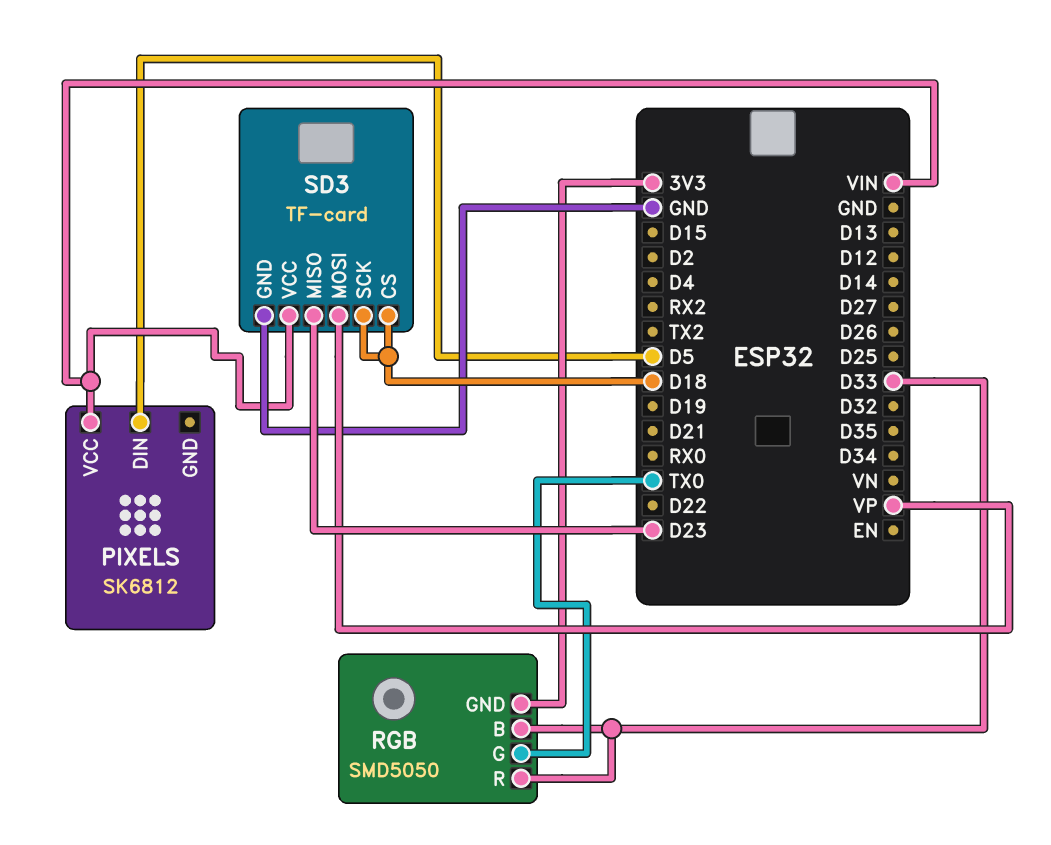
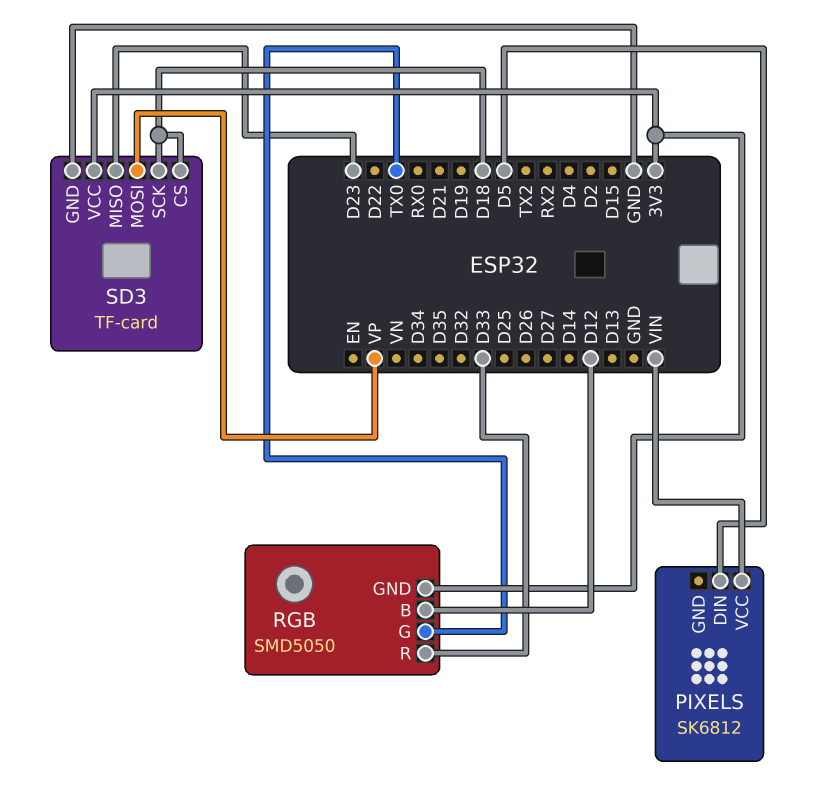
RGB pin B: D33 -> D12
SD3 pin VCC: VIN -> 3V3

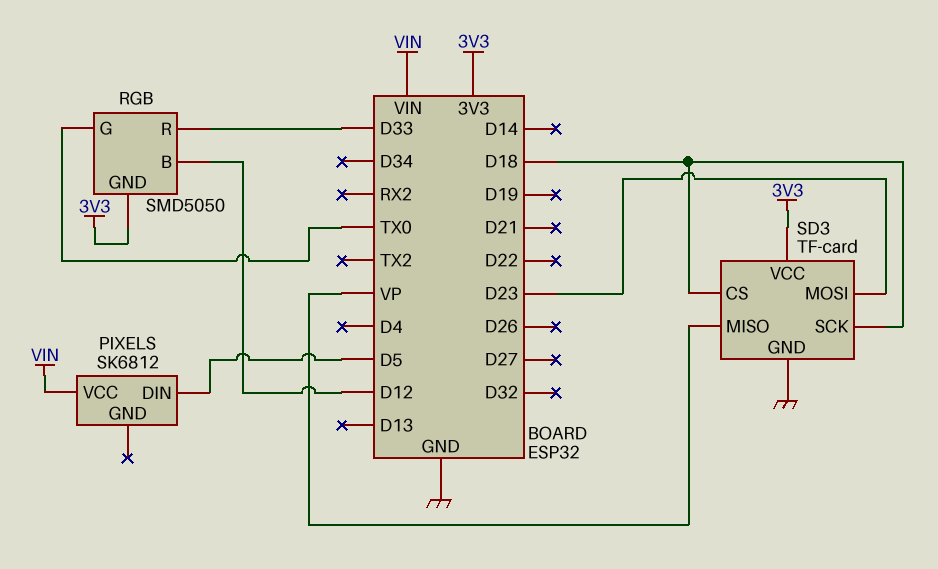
SD3 pin MISO: D23 -> VP
SD3 pin MOSI: VP -> D23

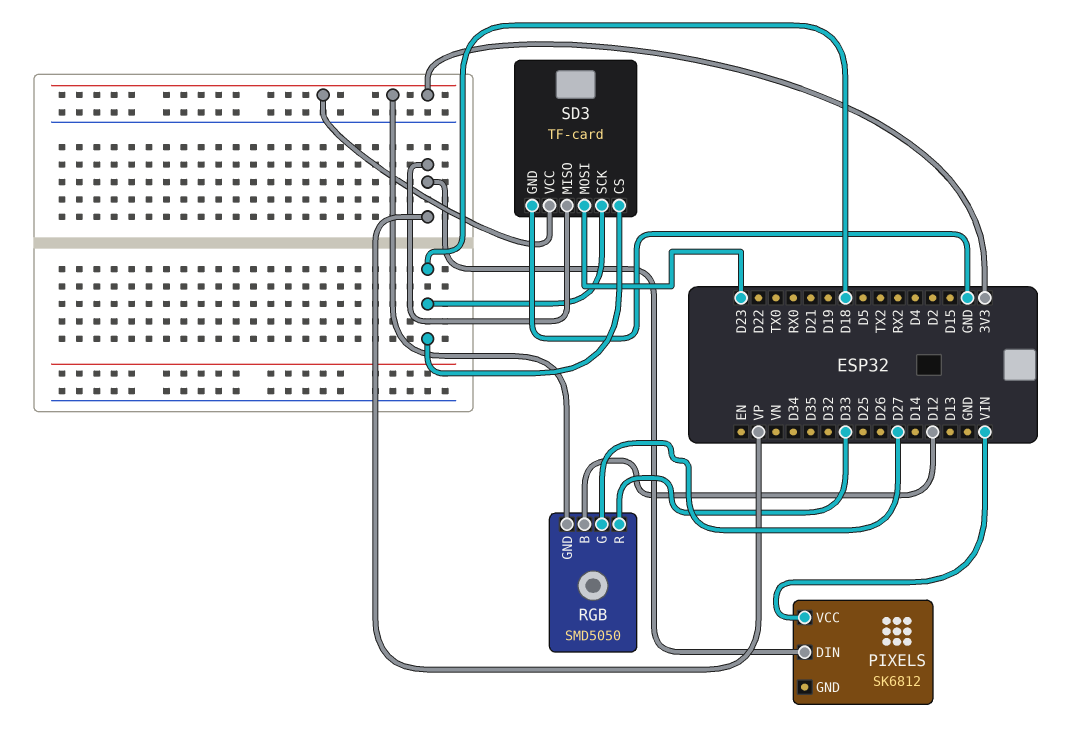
PIXELS pin DIN: D5 -> VP
RGB pin G: TX0 -> D27

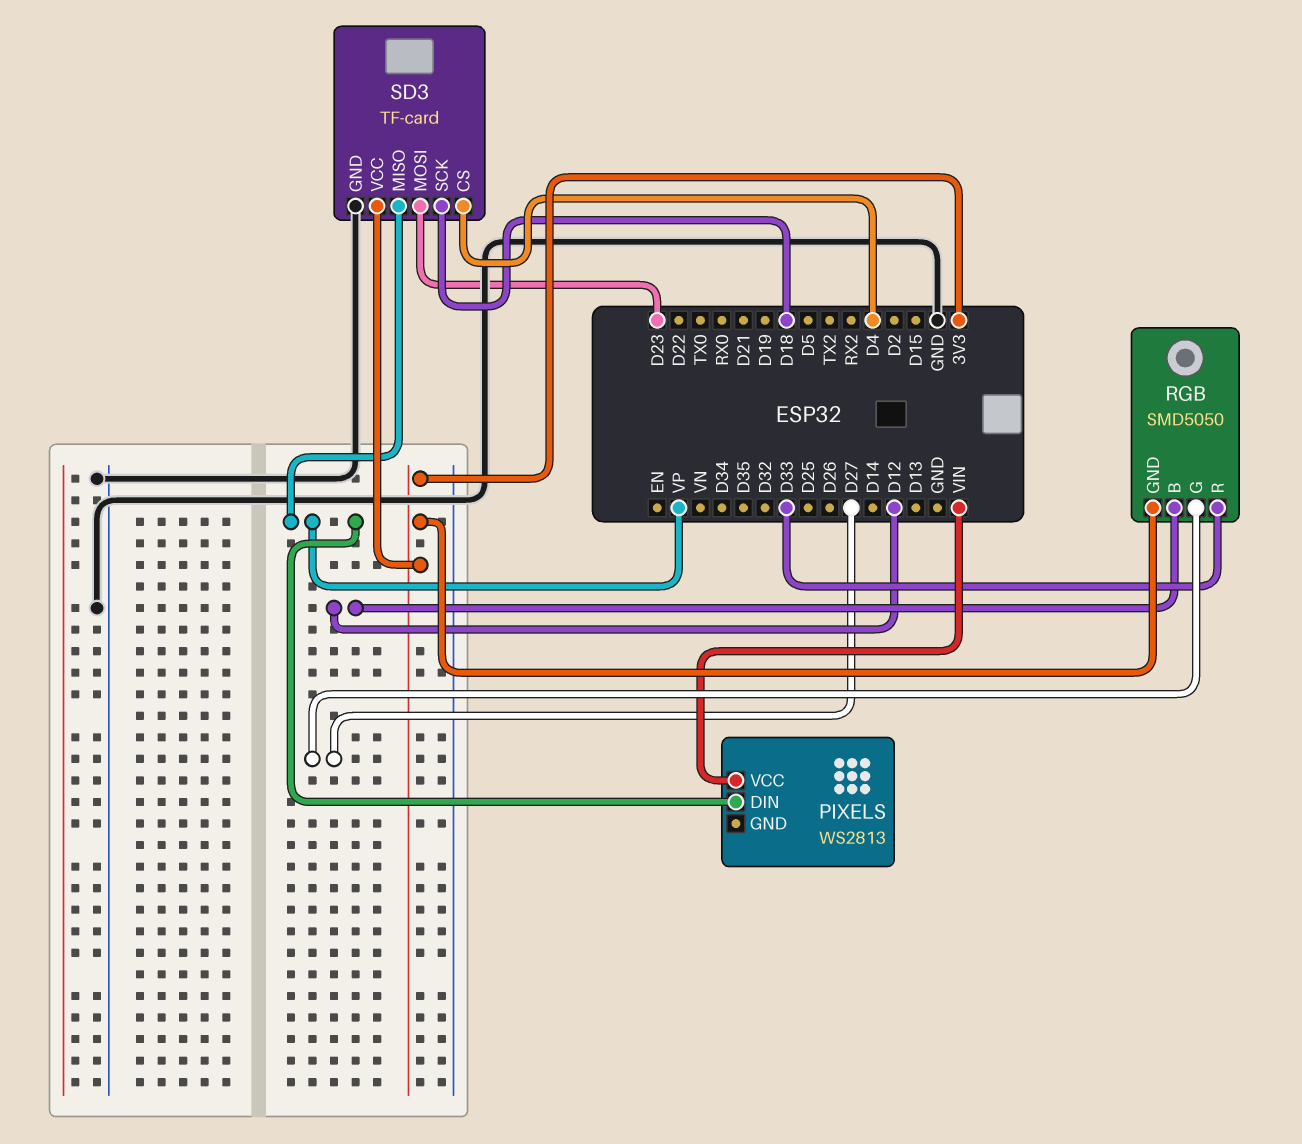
PIXELS: SK6812 -> WS2813
SD3 pin CS: D18 -> D4

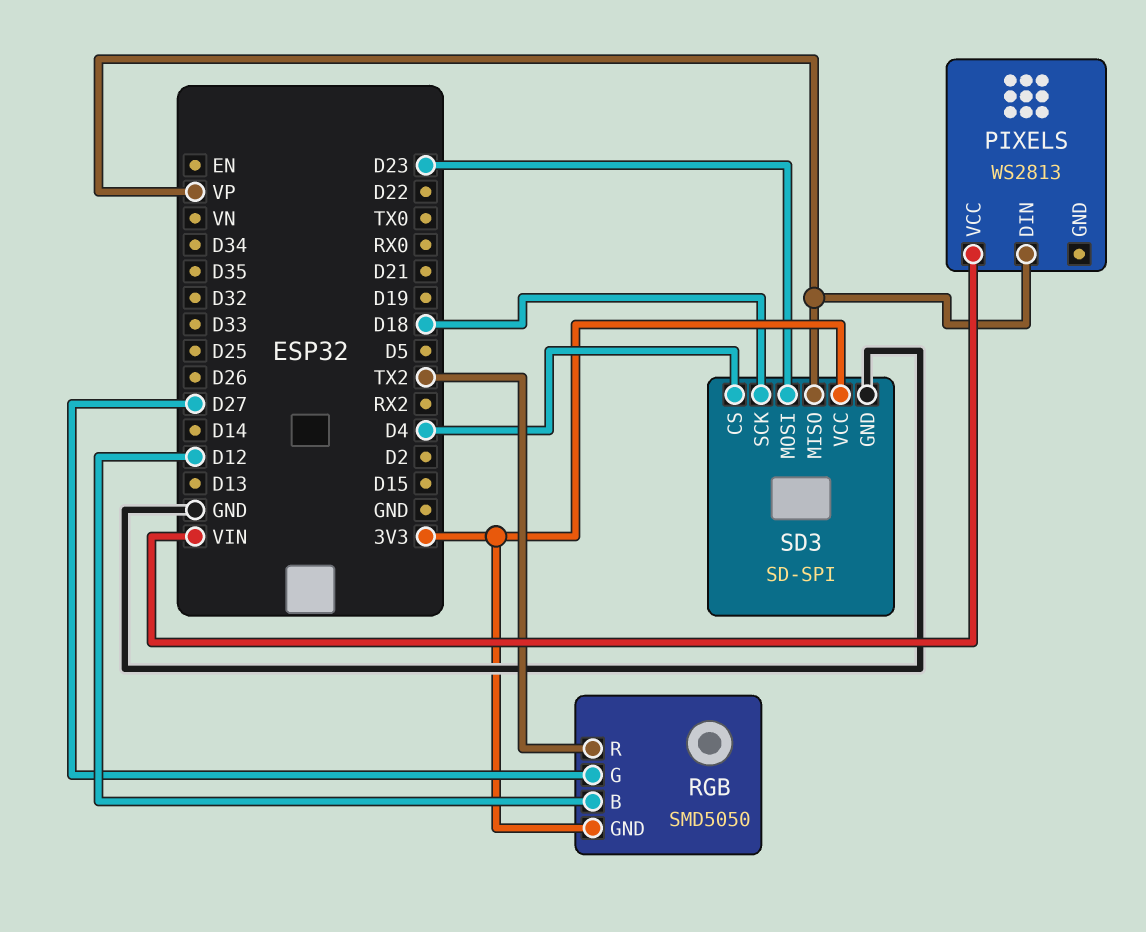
RGB pin R: D33 -> TX2
SD3: TF-card -> SD-SPI

